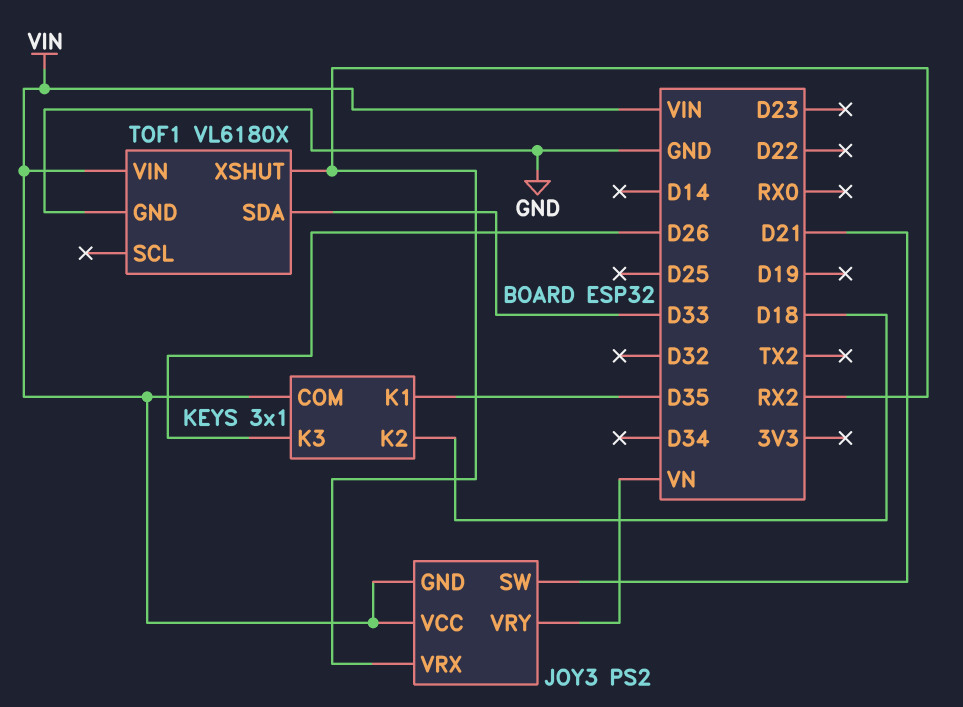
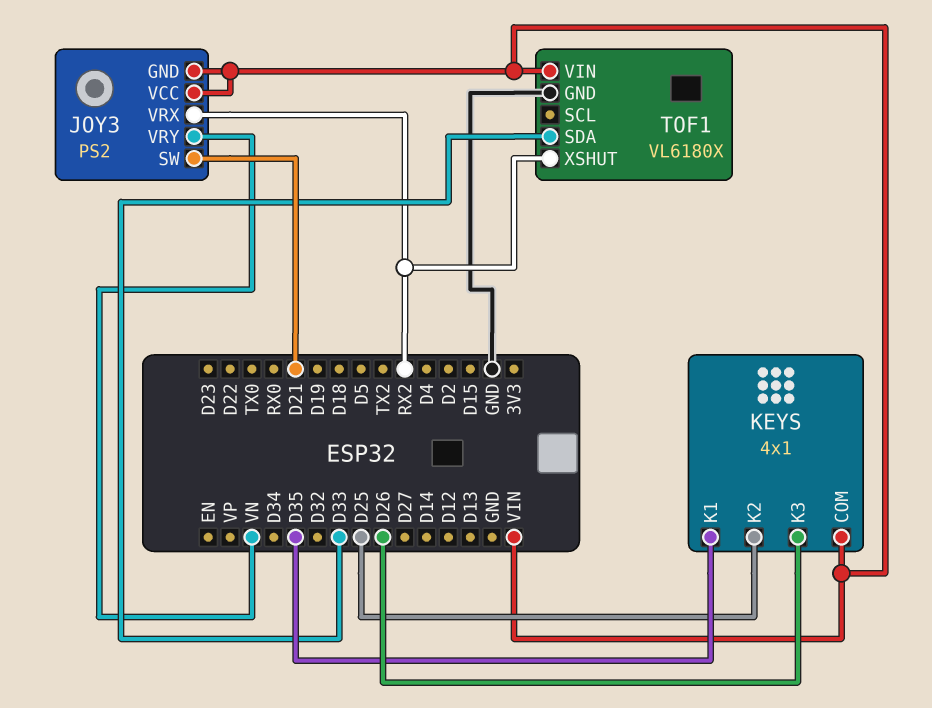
KEYS: 3x1 -> 4x1
KEYS pin K2: D18 -> D25

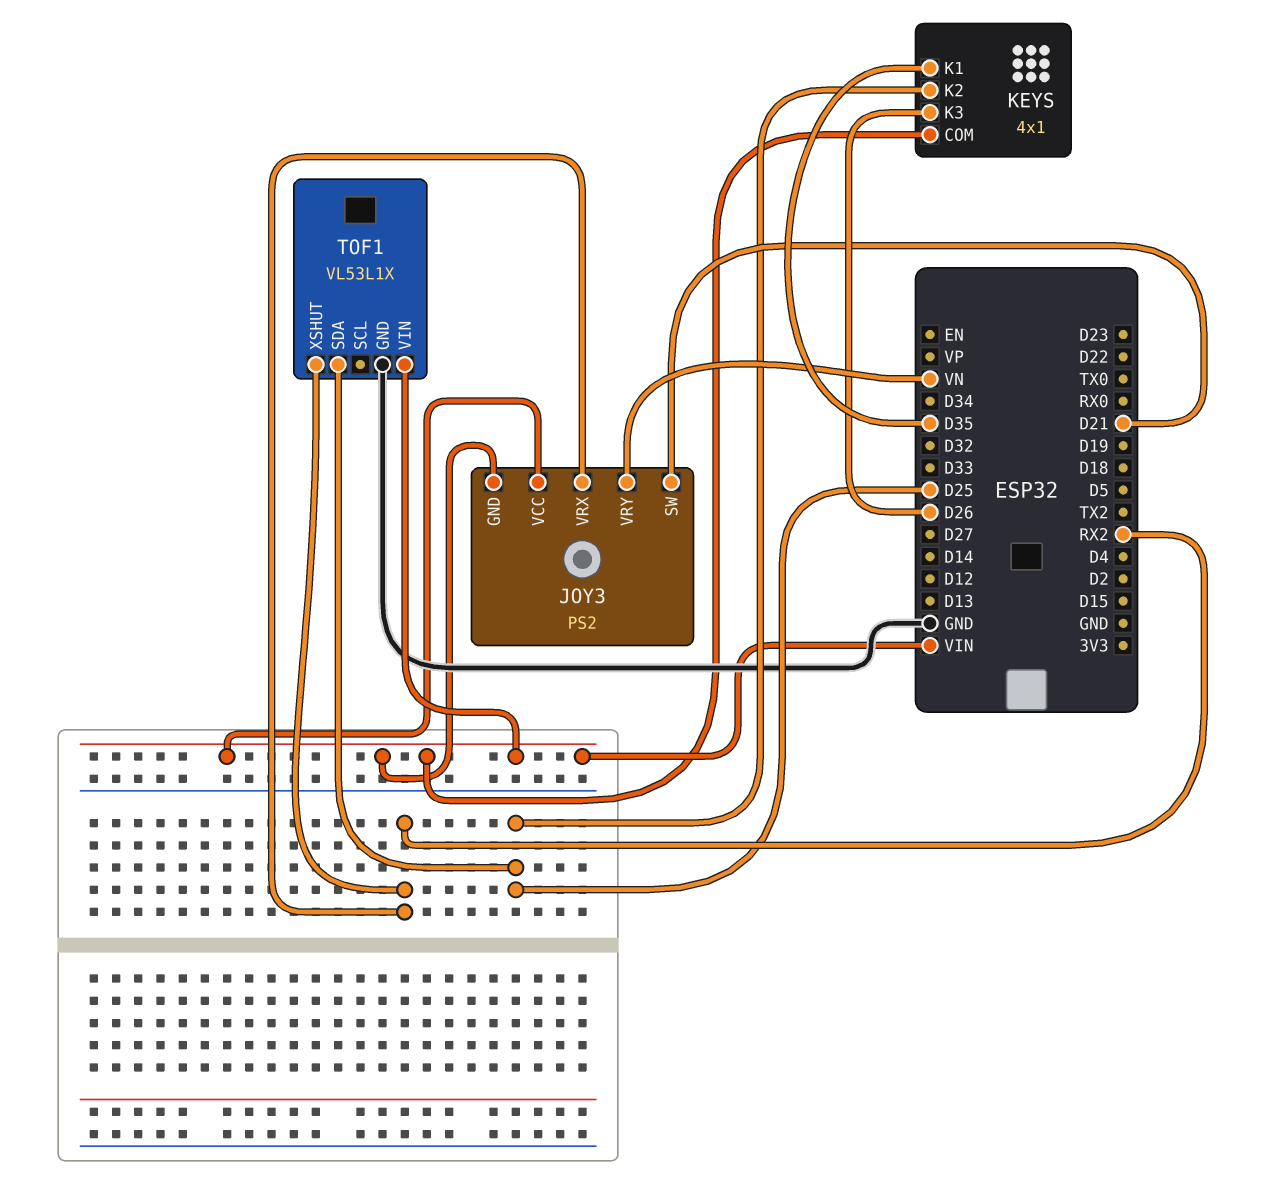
TOF1: VL6180X -> VL53L1X
TOF1 pin SDA: D33 -> D25

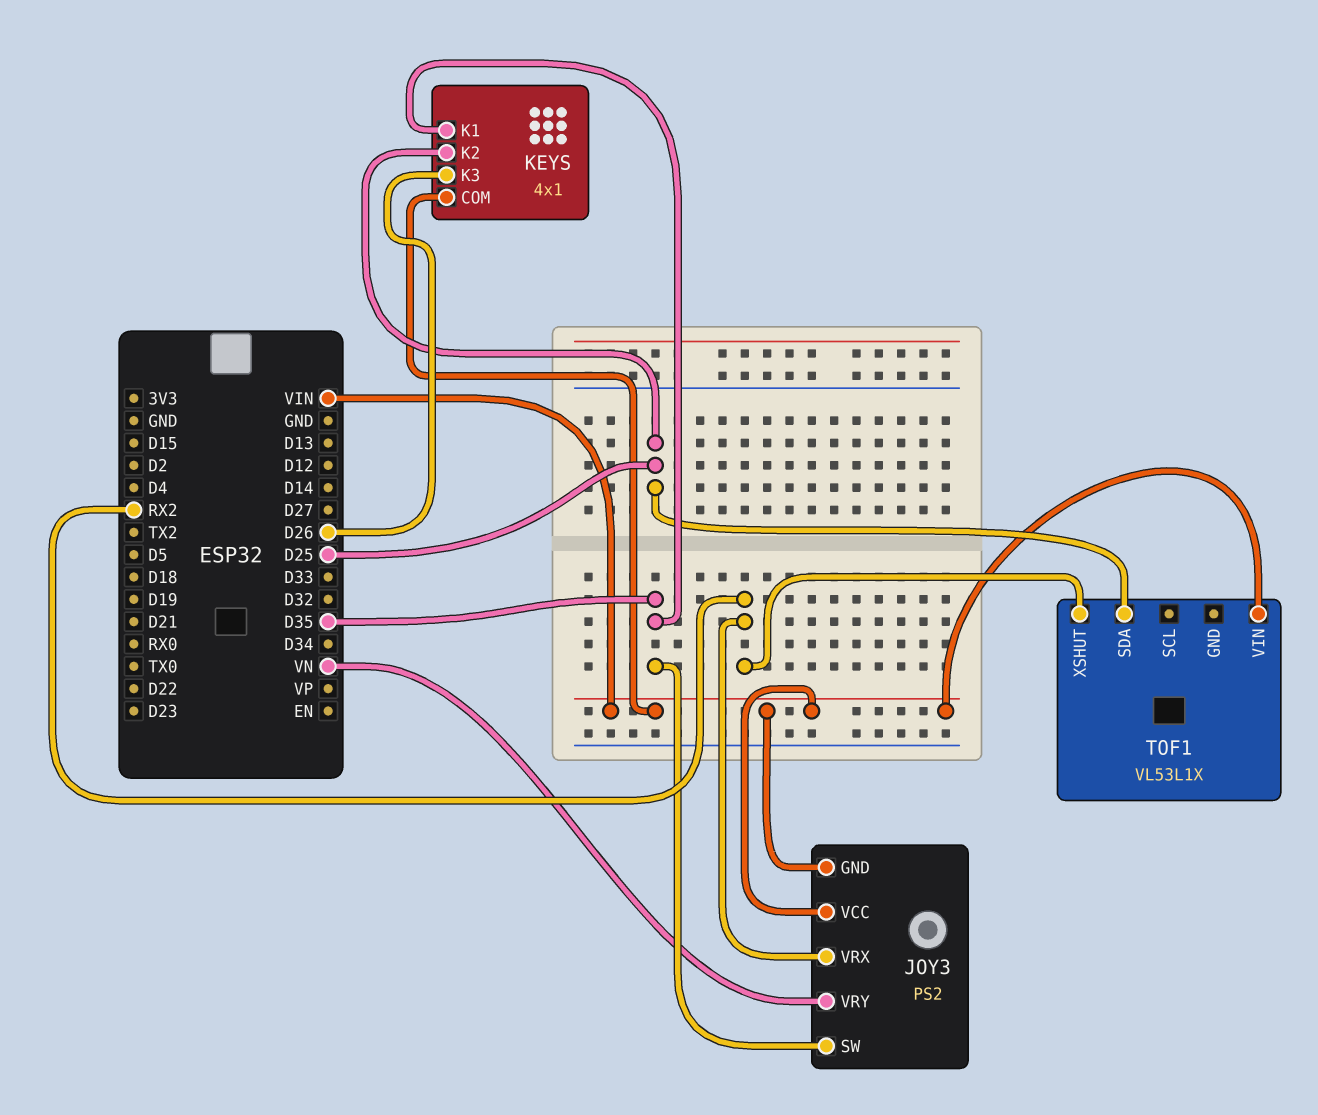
JOY3 pin SW: D21 -> D35
TOF1 pin GND: GND -> none

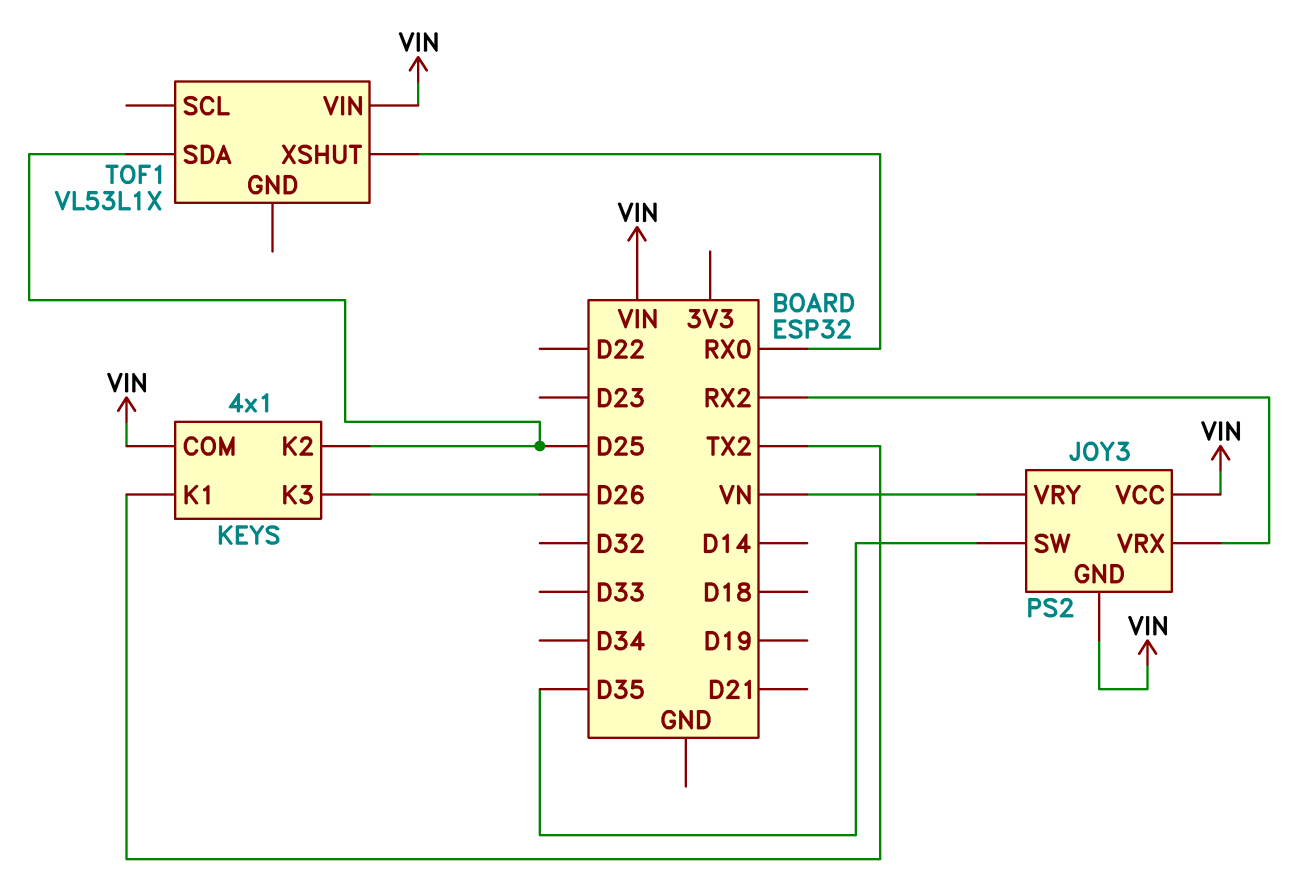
KEYS pin K1: D35 -> TX2
TOF1 pin XSHUT: RX2 -> RX0

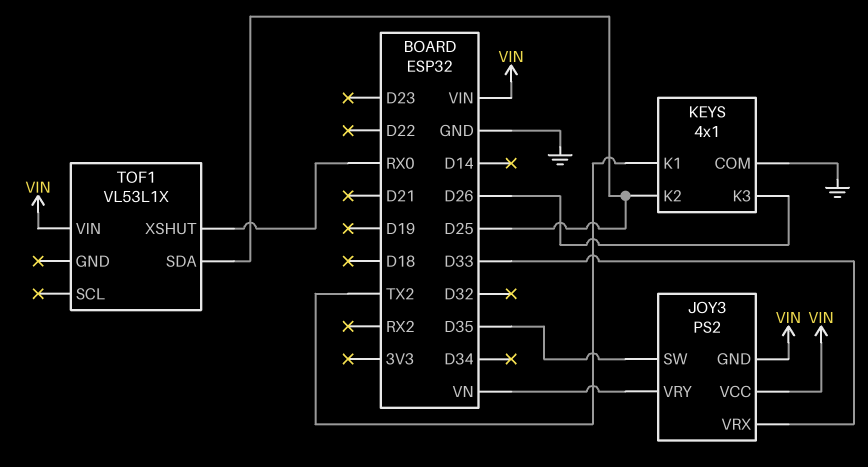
JOY3 pin VRX: RX2 -> D33
KEYS pin COM: VIN -> GND

